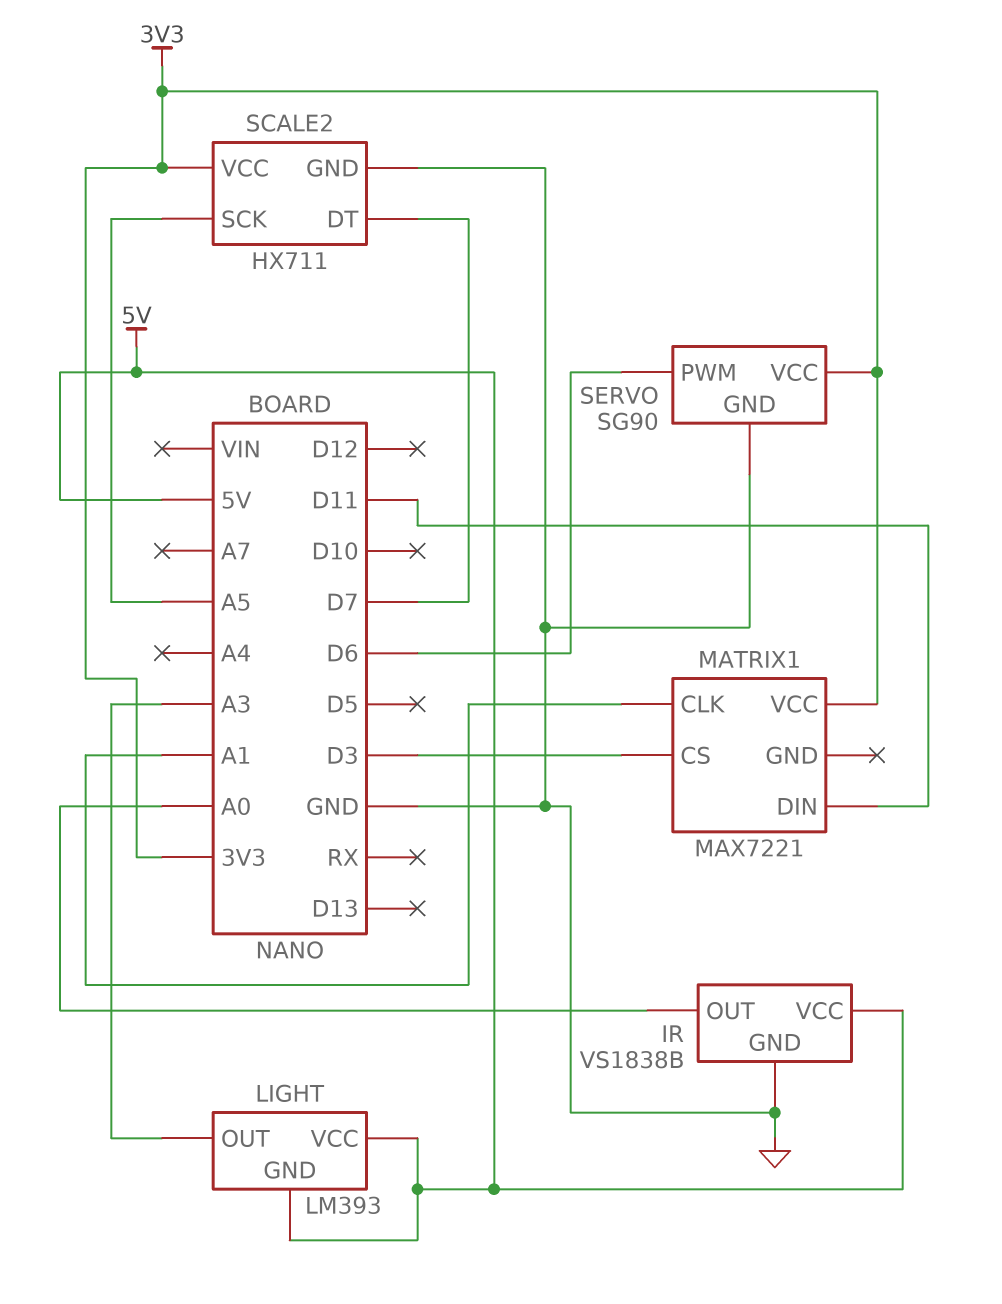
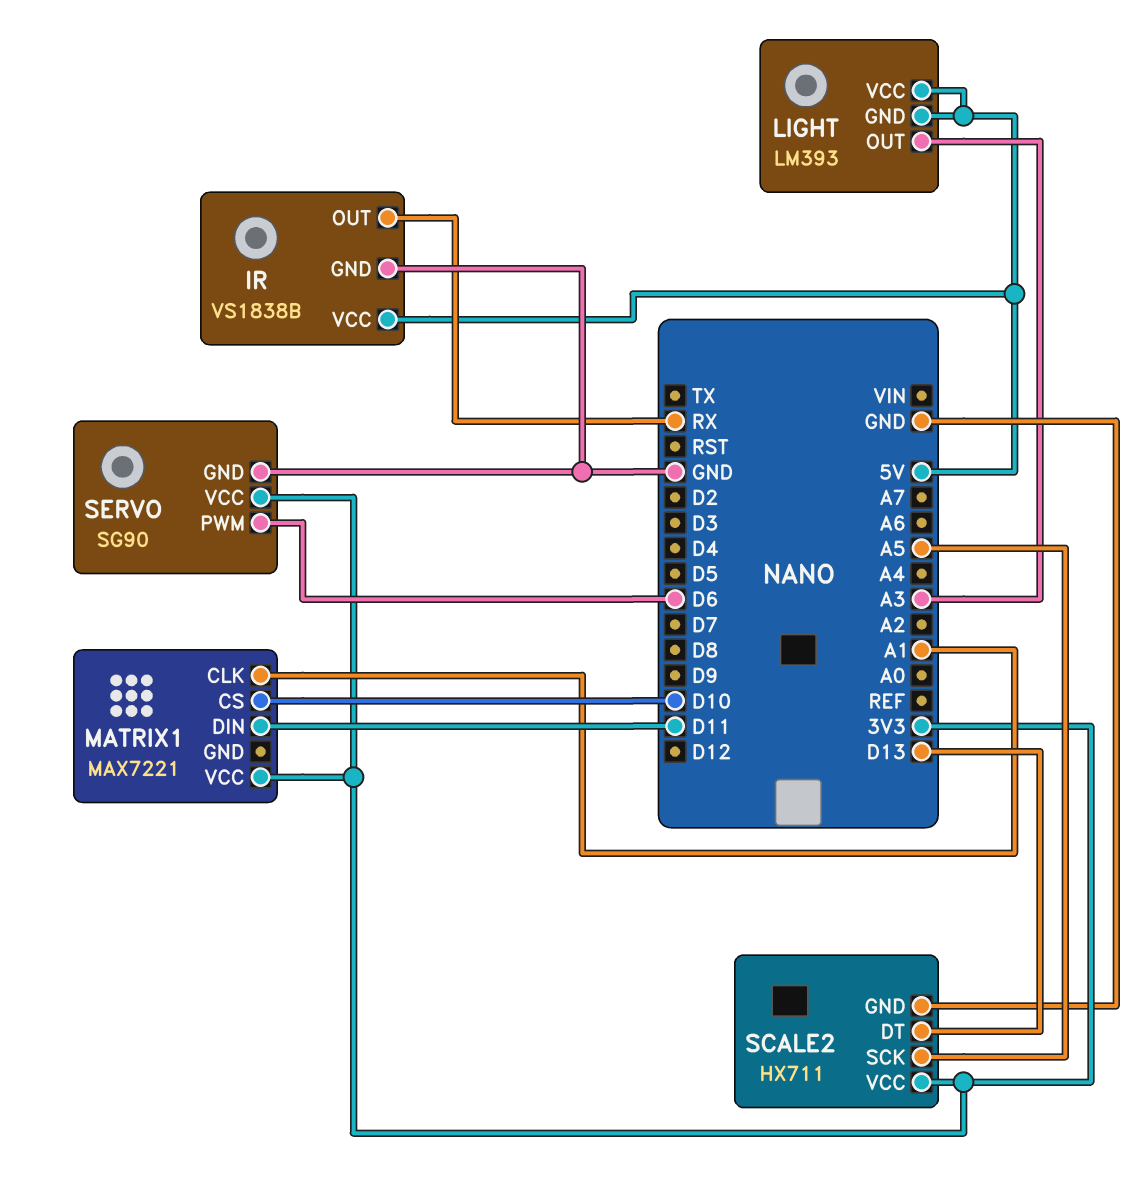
IR pin OUT: A0 -> RX
MATRIX1 pin CS: D3 -> D10
SCALE2 pin DT: D7 -> D13

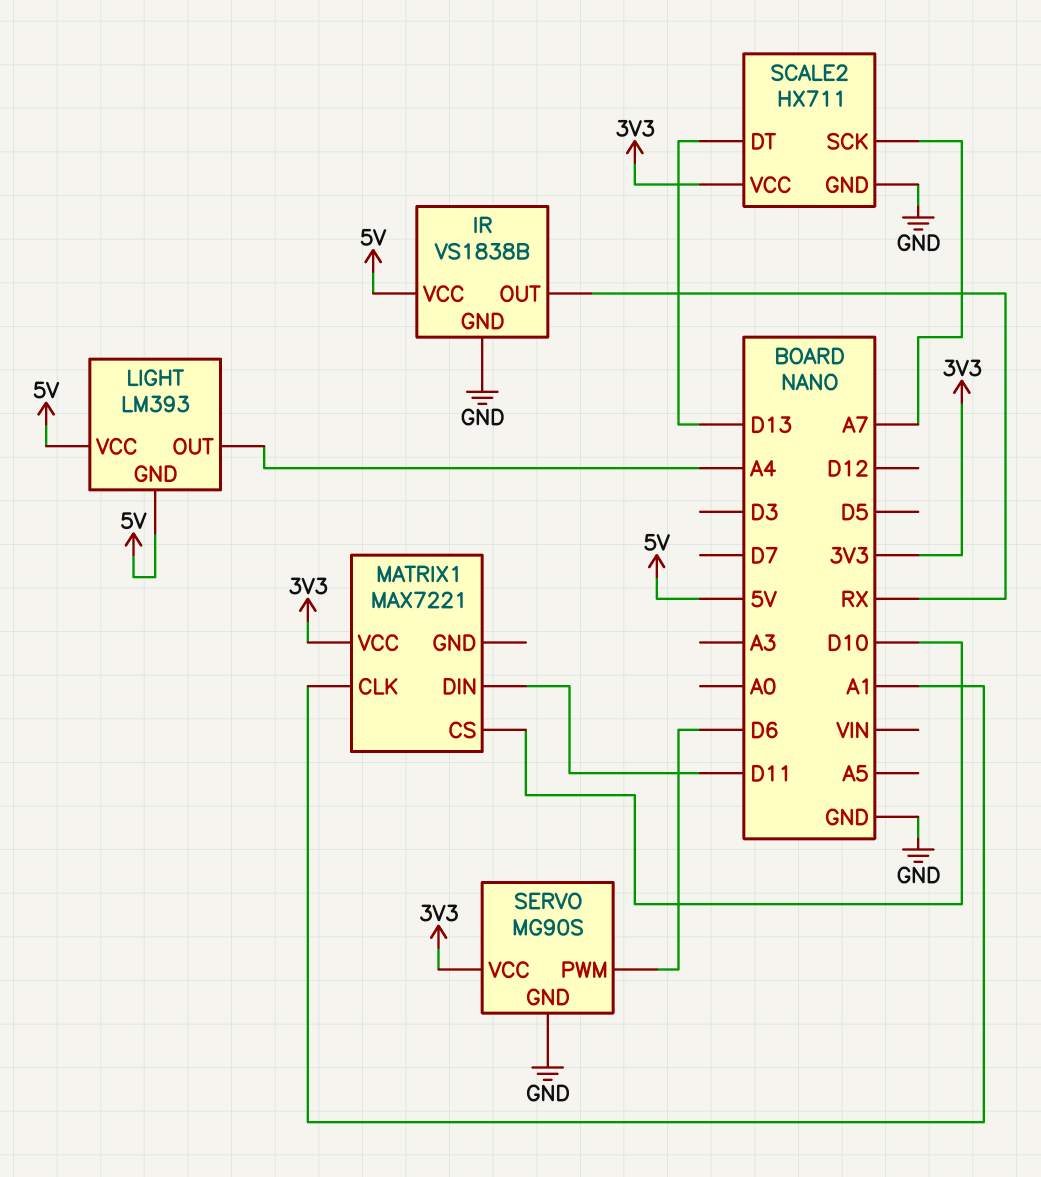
LIGHT pin OUT: A3 -> A4
SCALE2 pin SCK: A5 -> A7
SERVO: SG90 -> MG90S

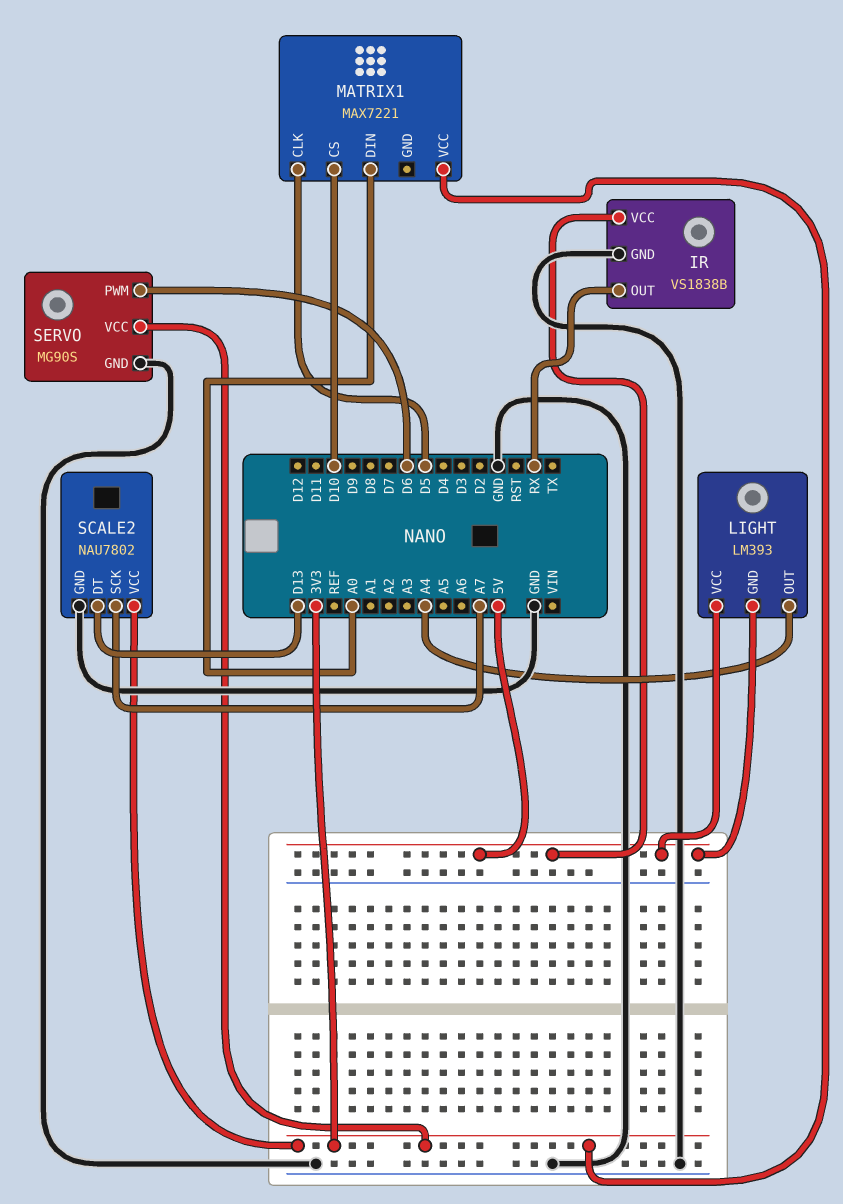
MATRIX1 pin CLK: A1 -> D5
MATRIX1 pin DIN: D11 -> A0
SCALE2: HX711 -> NAU7802

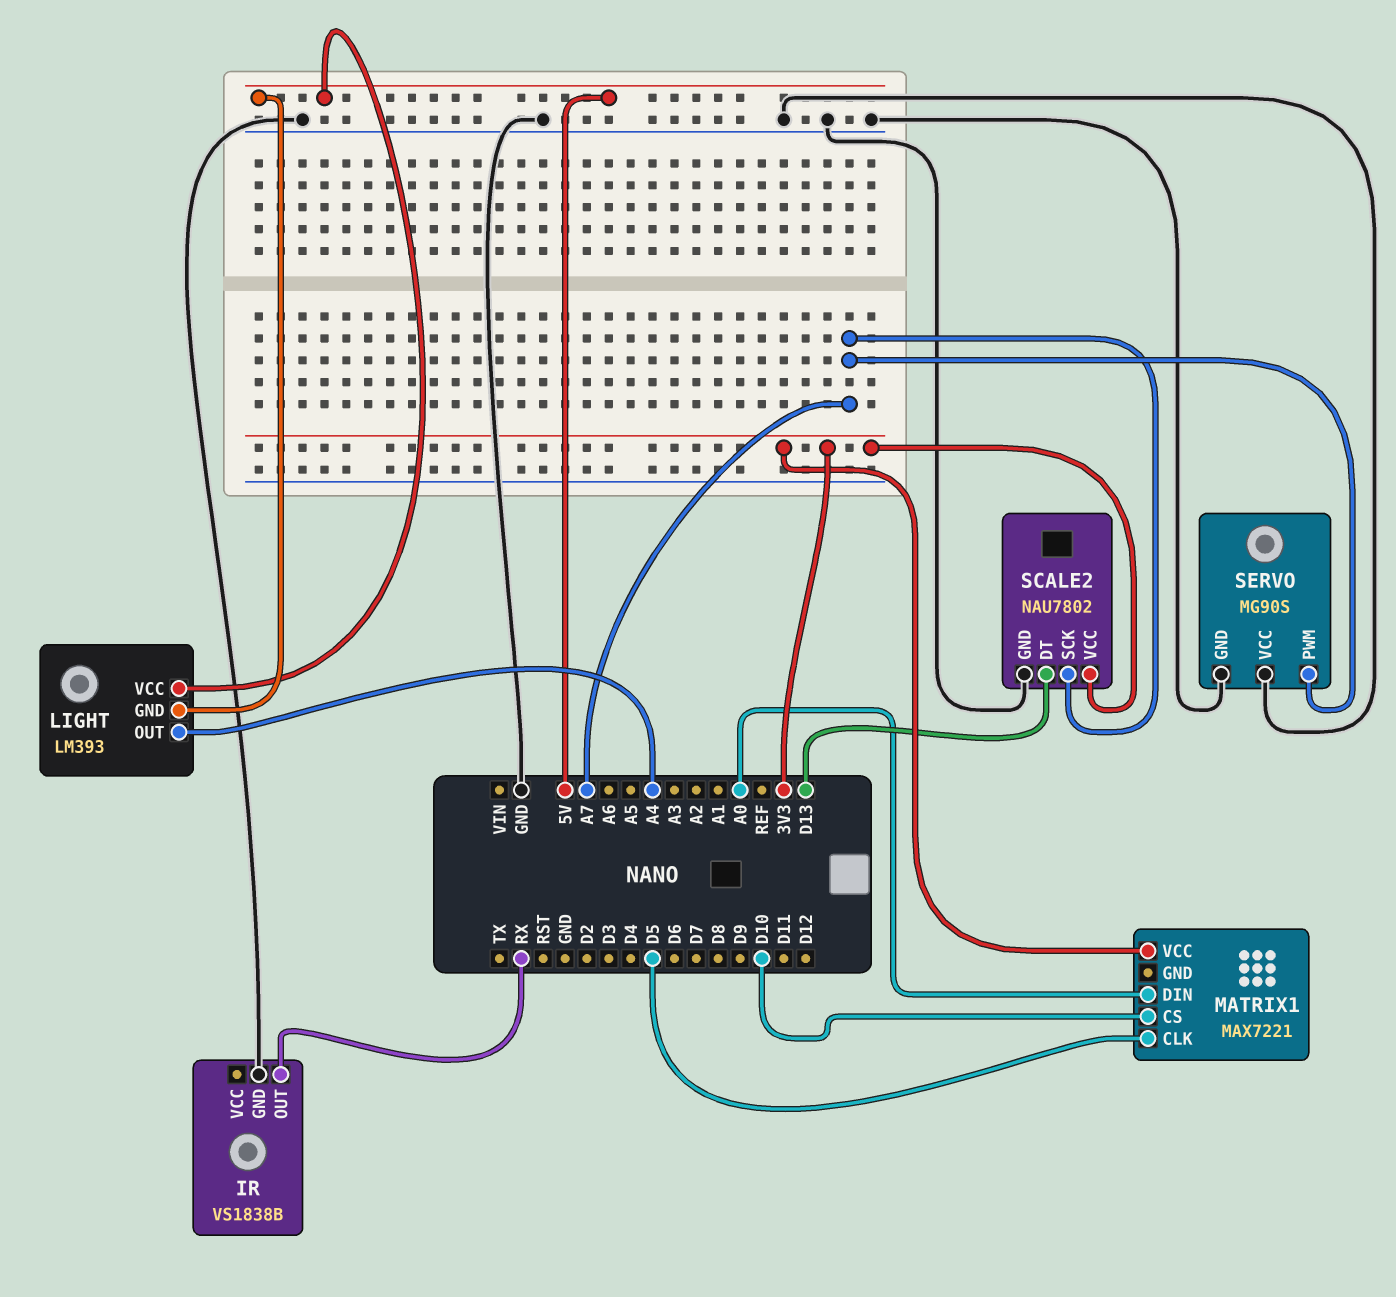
IR pin VCC: 5V -> none
SERVO pin PWM: D6 -> A7
SERVO pin VCC: 3V3 -> GND

